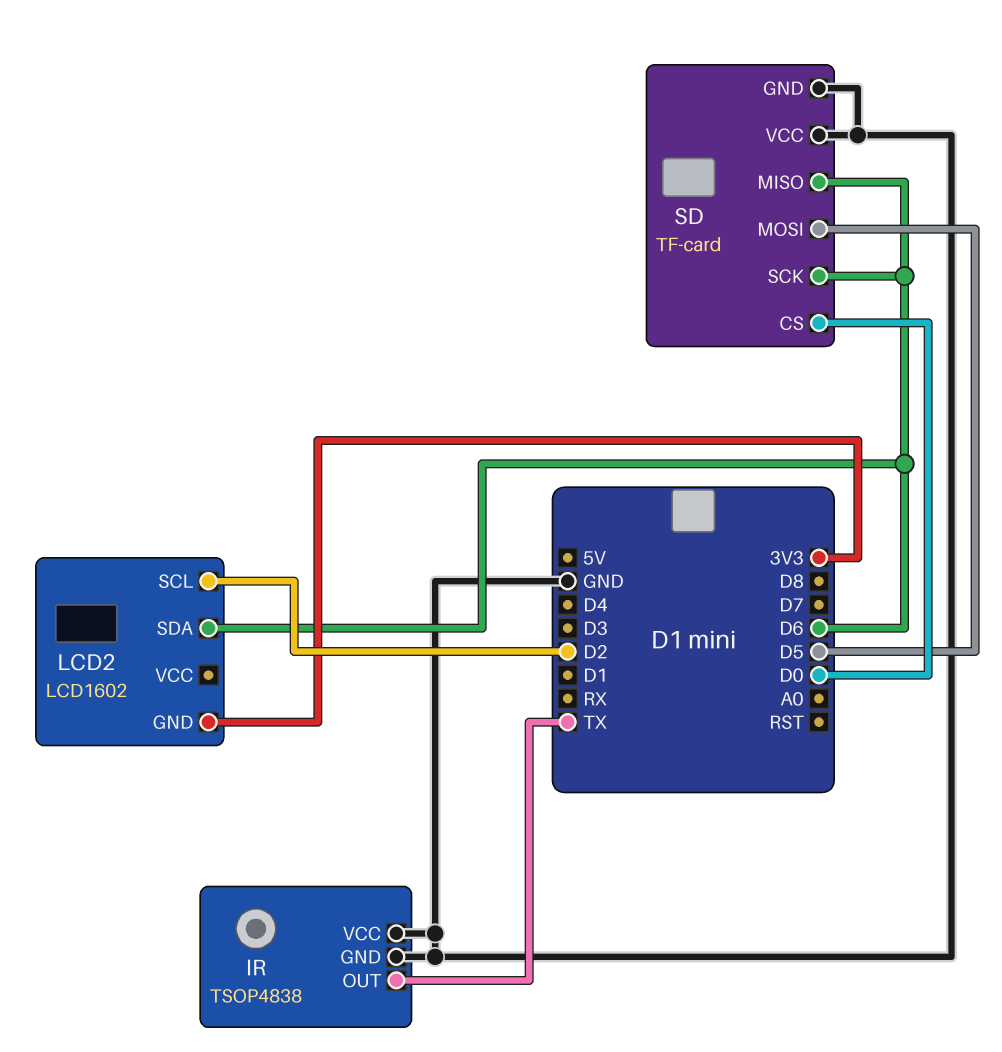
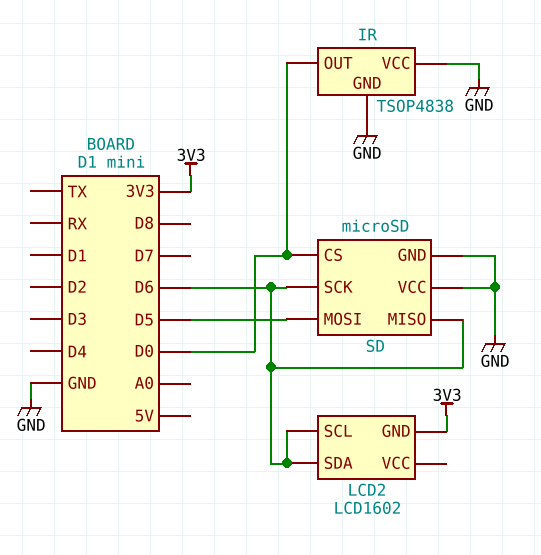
IR pin OUT: TX -> D0
LCD2 pin SCL: D2 -> D6
SD: TF-card -> microSD

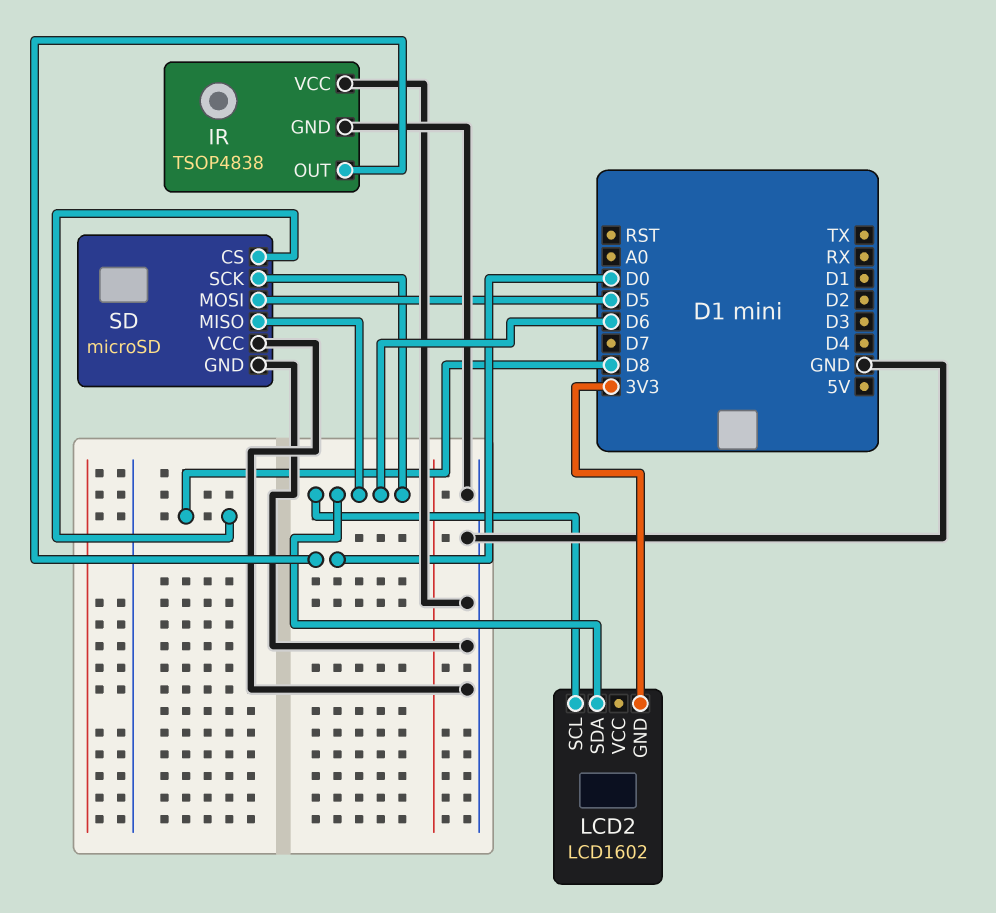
SD pin CS: D0 -> D8

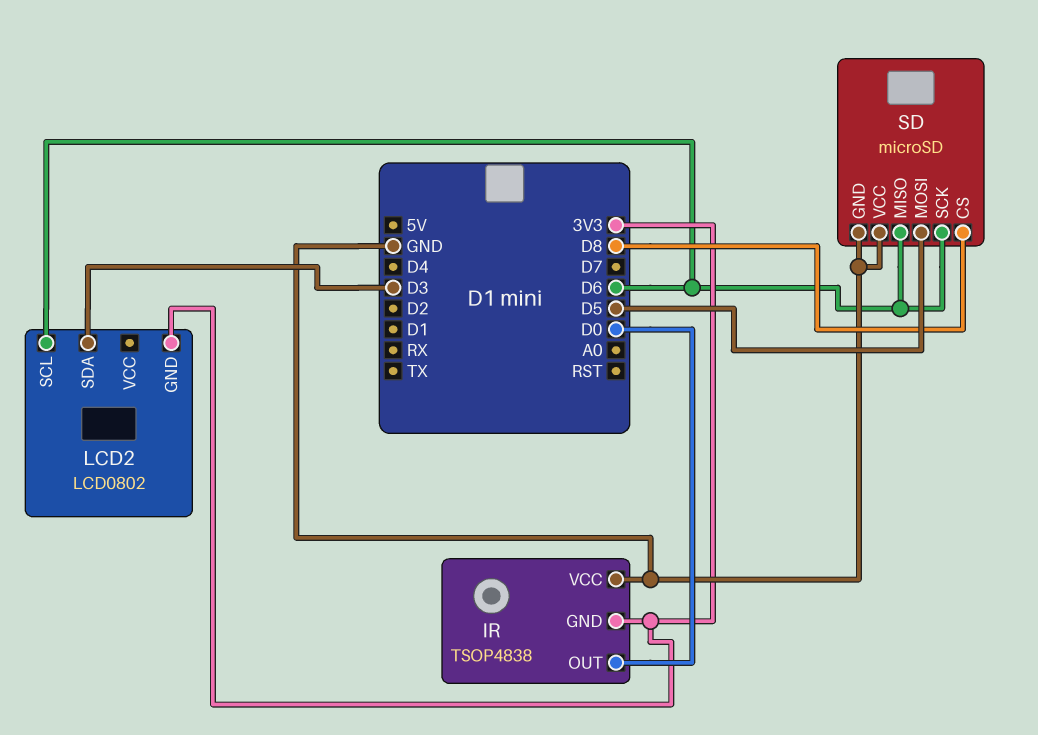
IR pin GND: GND -> 3V3
LCD2: LCD1602 -> LCD0802
LCD2 pin SDA: D6 -> D3

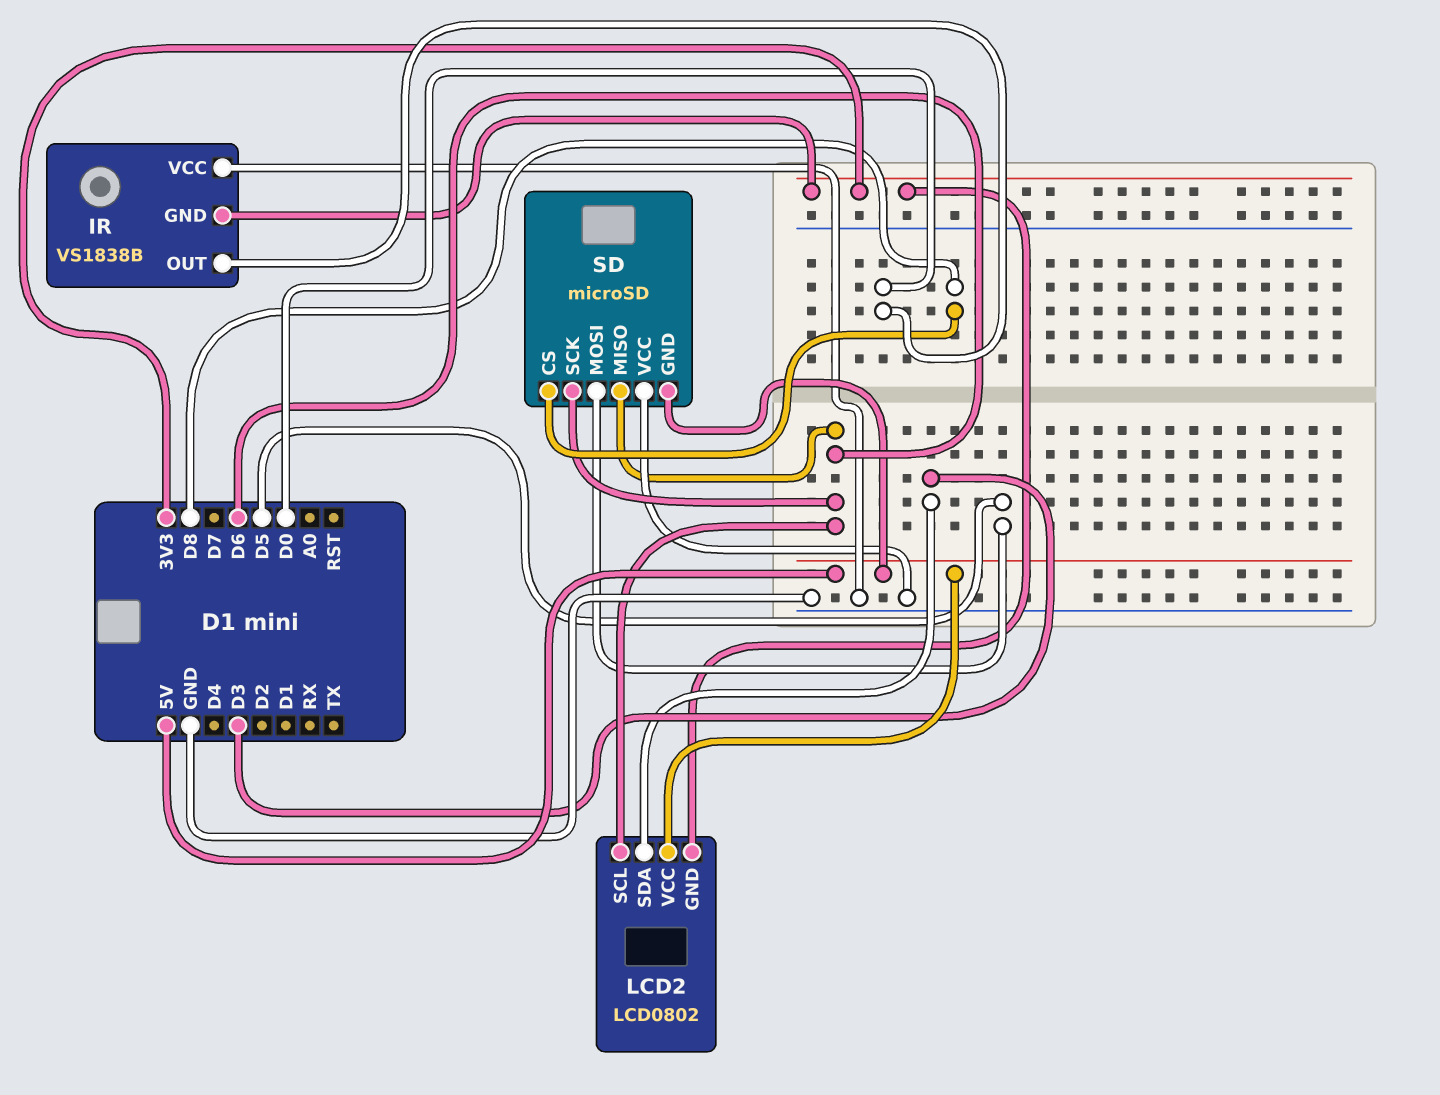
IR: TSOP4838 -> VS1838B
LCD2 pin VCC: none -> 5V
SD pin GND: GND -> 5V

